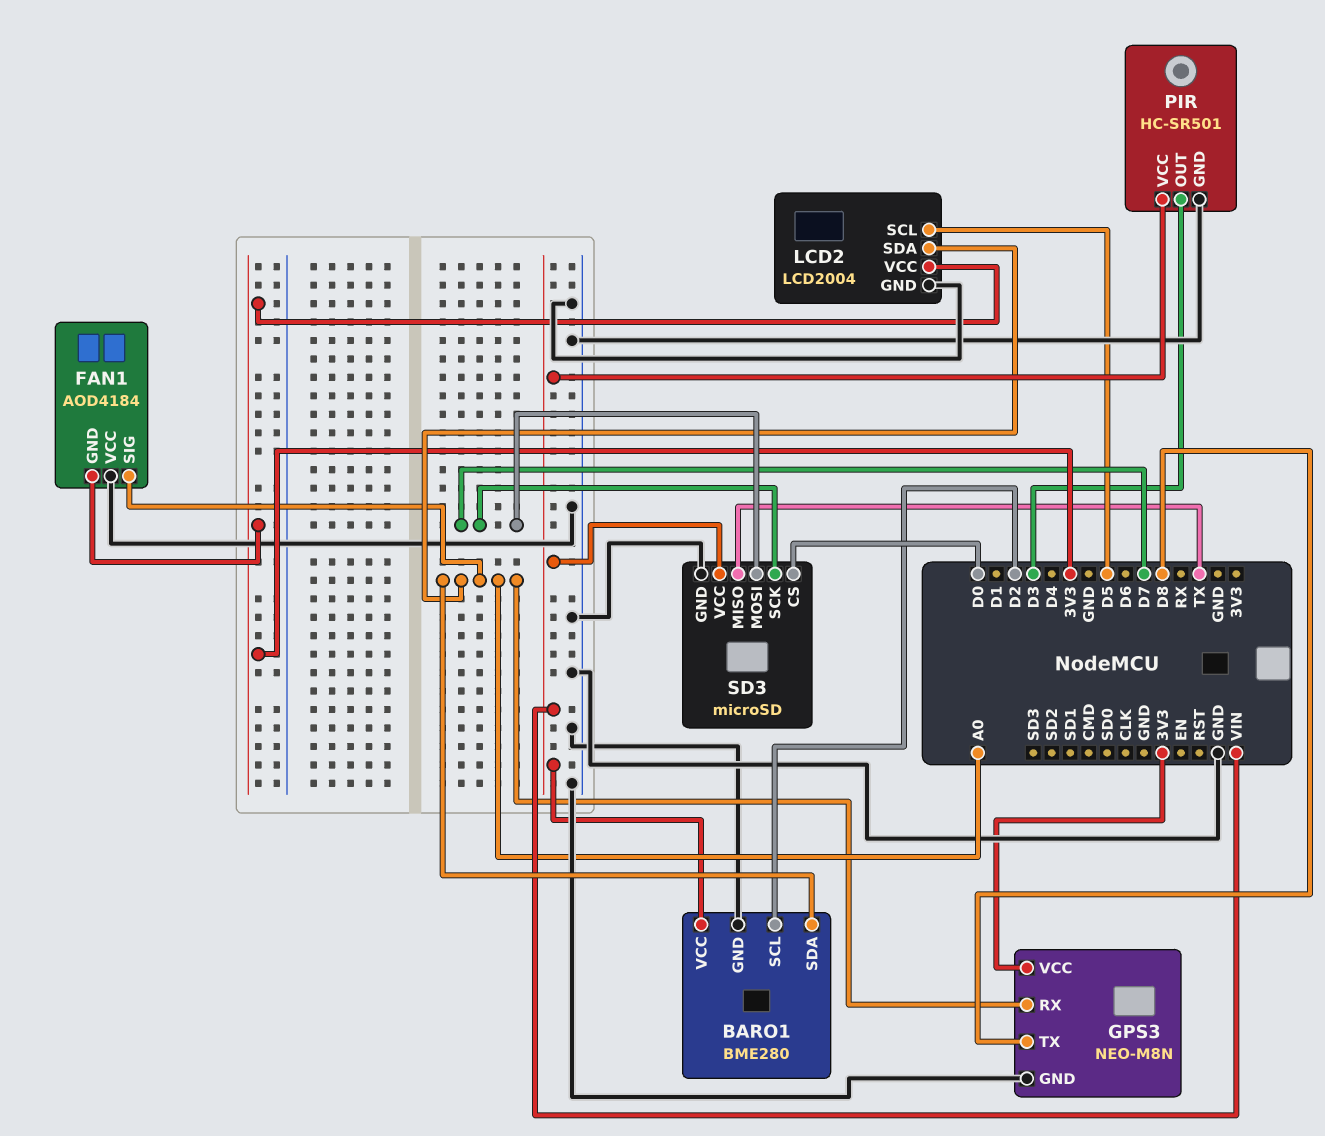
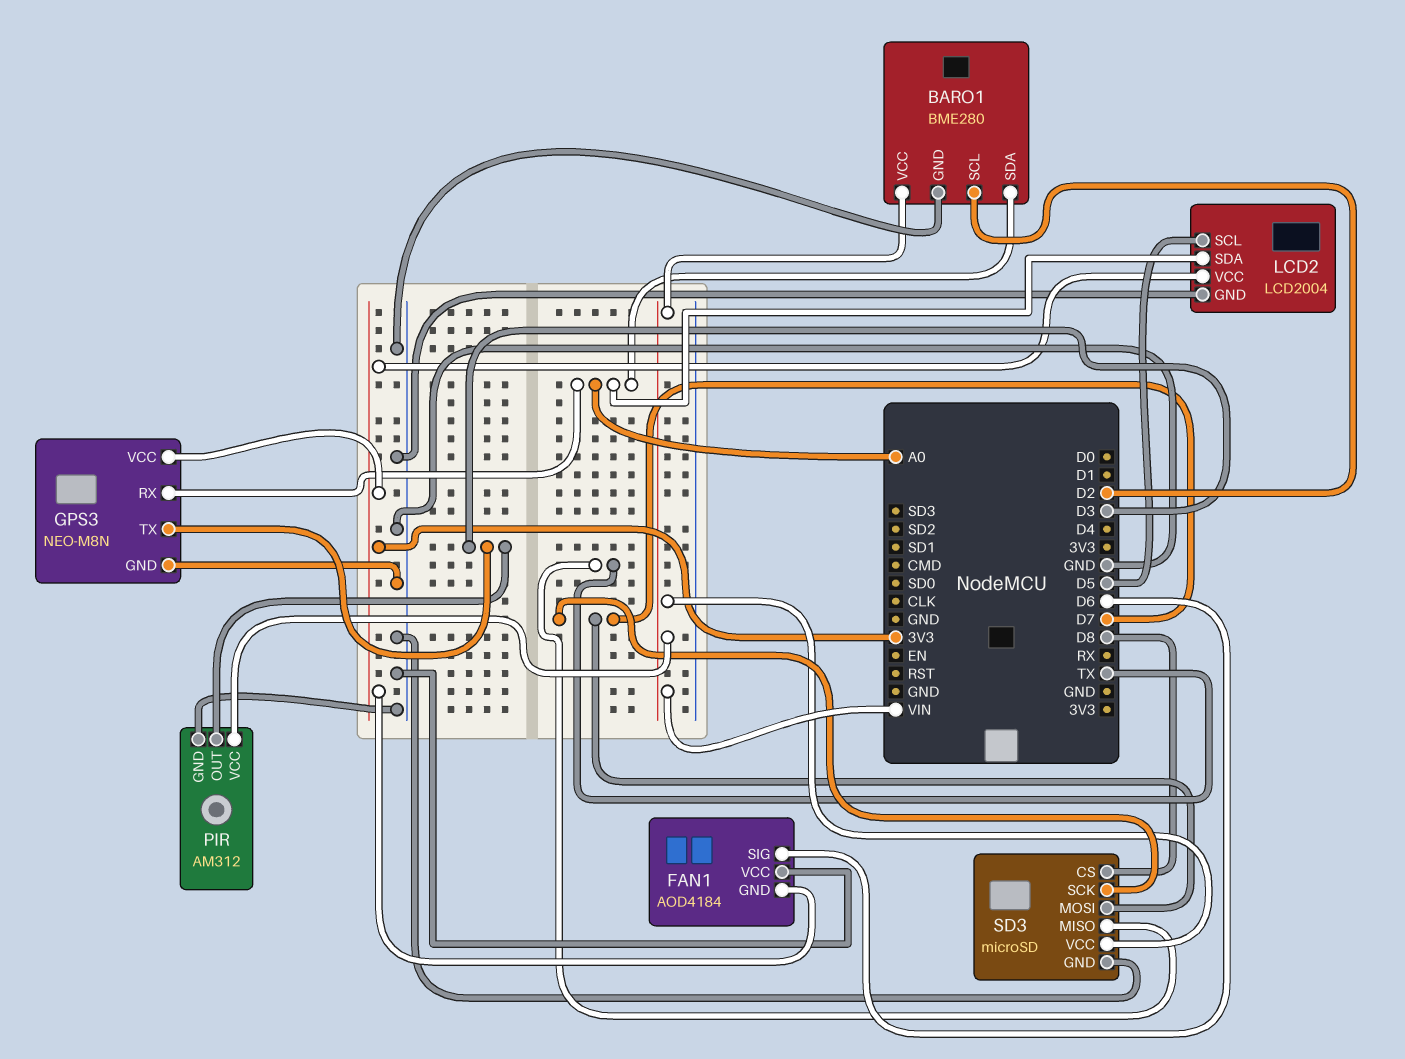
FAN1 pin SIG: A0 -> D6
GPS3 pin TX: D8 -> D3
PIR: HC-SR501 -> AM312
SD3 pin CS: D0 -> D8

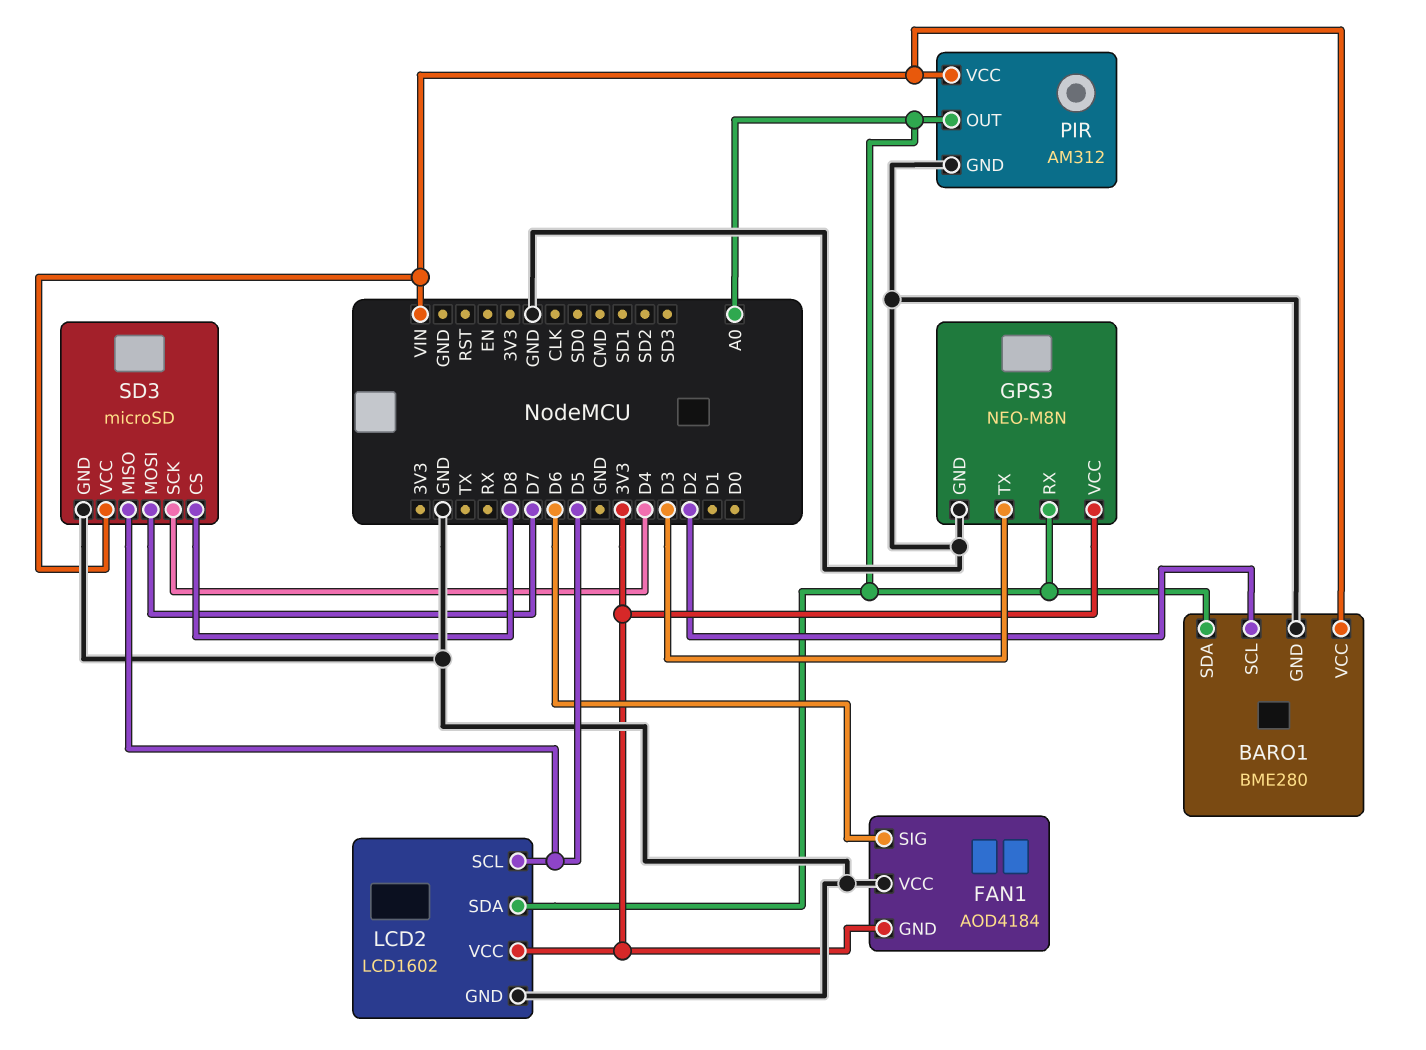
LCD2: LCD2004 -> LCD1602
PIR pin OUT: D3 -> A0
SD3 pin MISO: TX -> D5
SD3 pin SCK: D7 -> D4

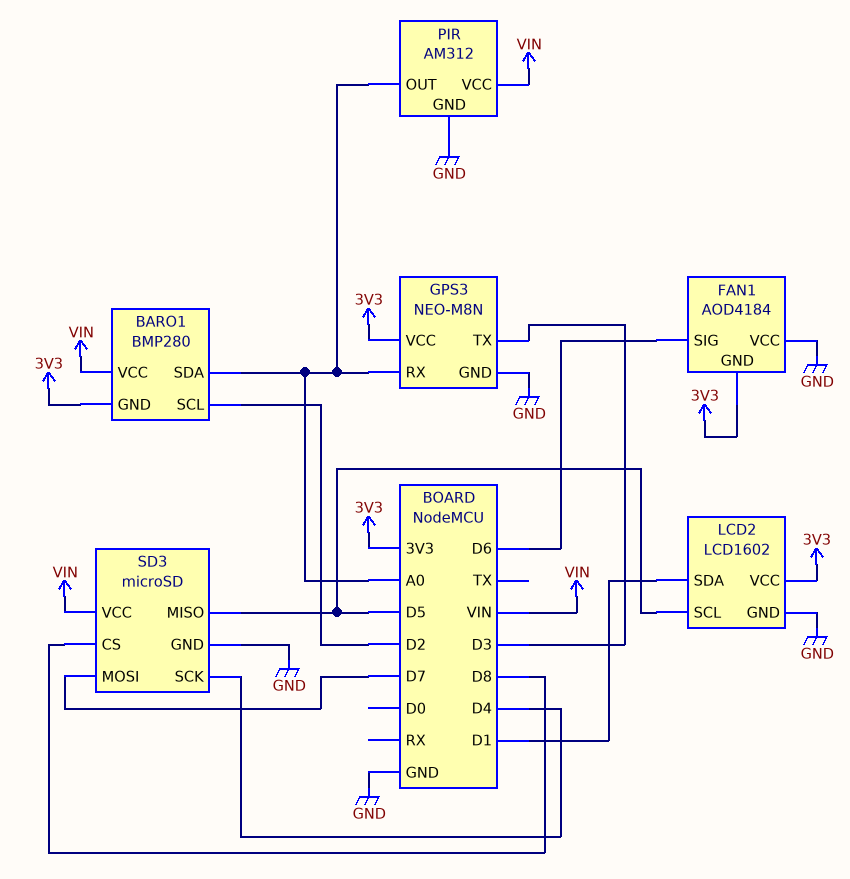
BARO1: BME280 -> BMP280
BARO1 pin GND: GND -> 3V3
LCD2 pin SDA: A0 -> D1

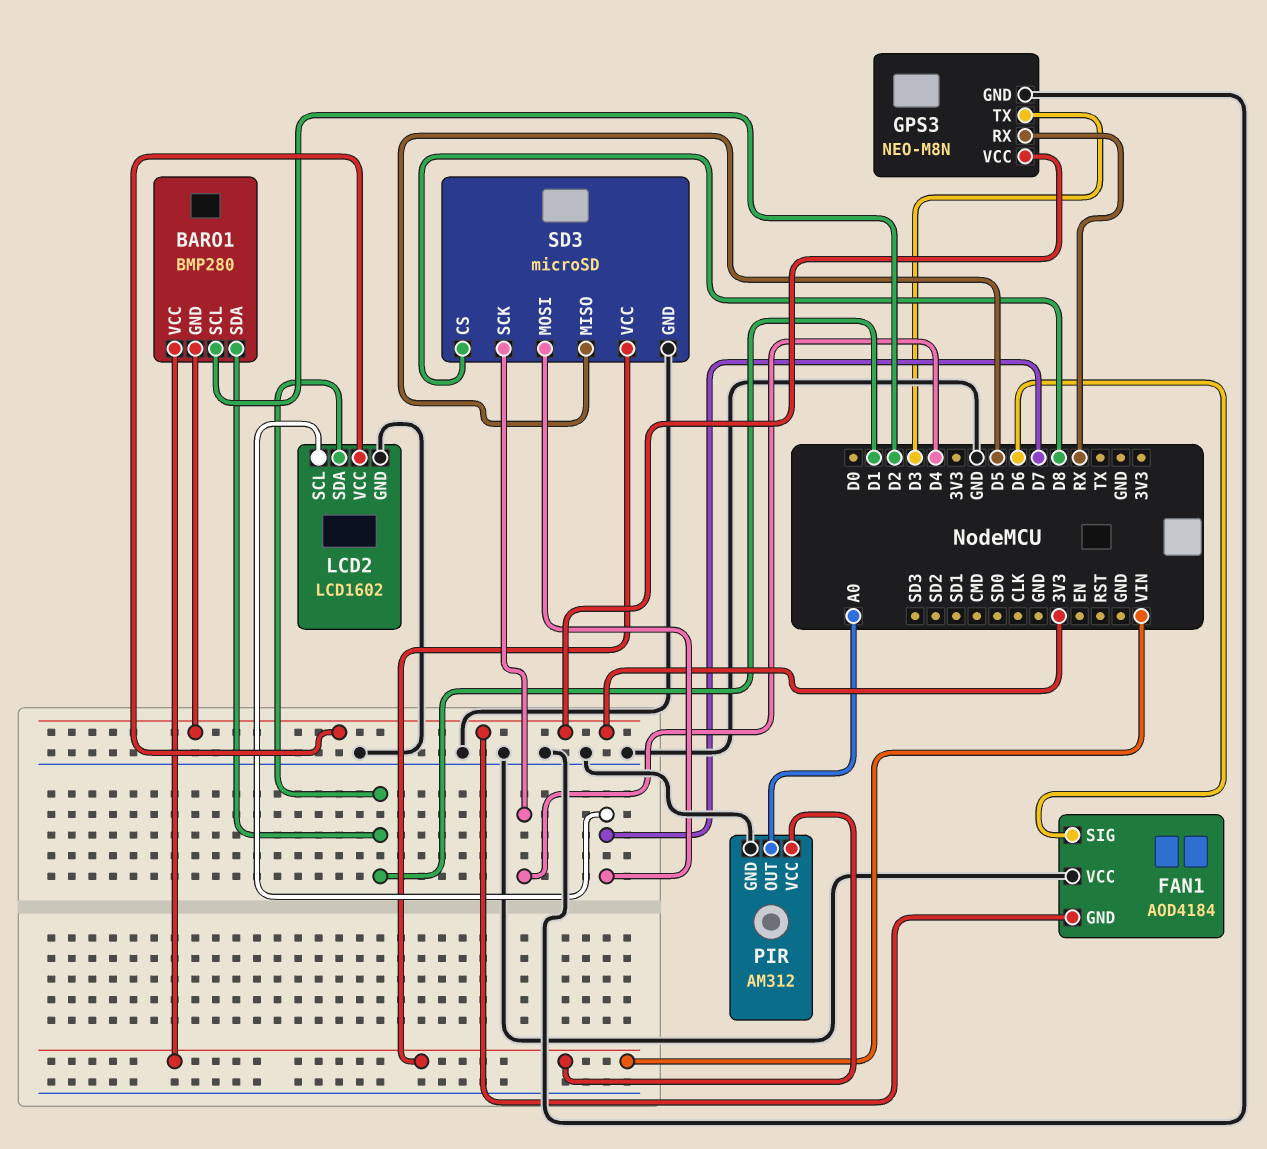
BARO1 pin SDA: A0 -> D1
GPS3 pin RX: A0 -> RX
LCD2 pin SCL: D5 -> D7

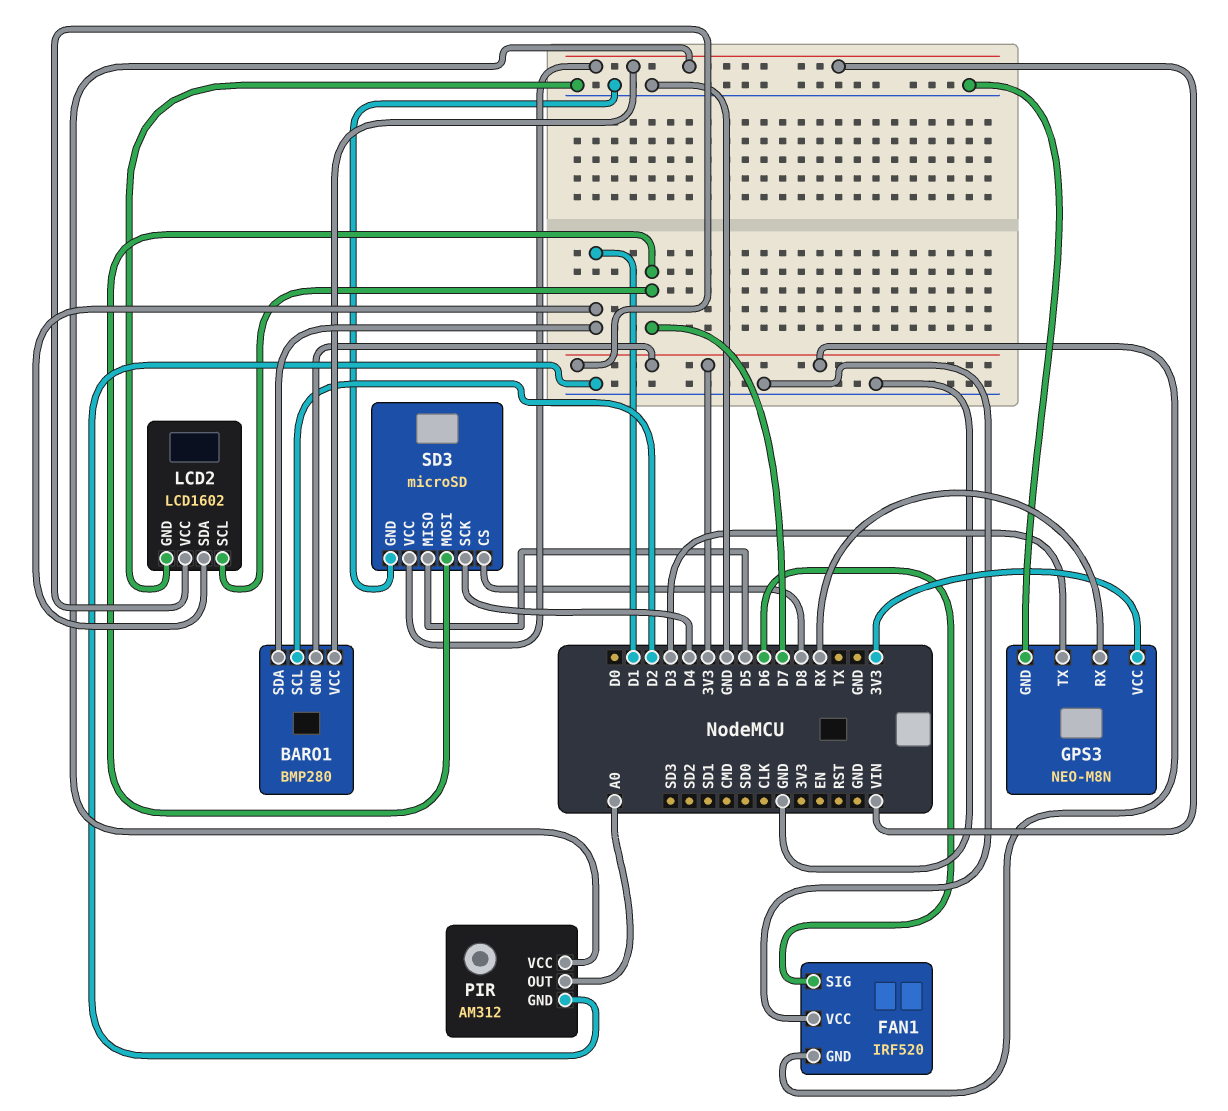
FAN1: AOD4184 -> IRF520

